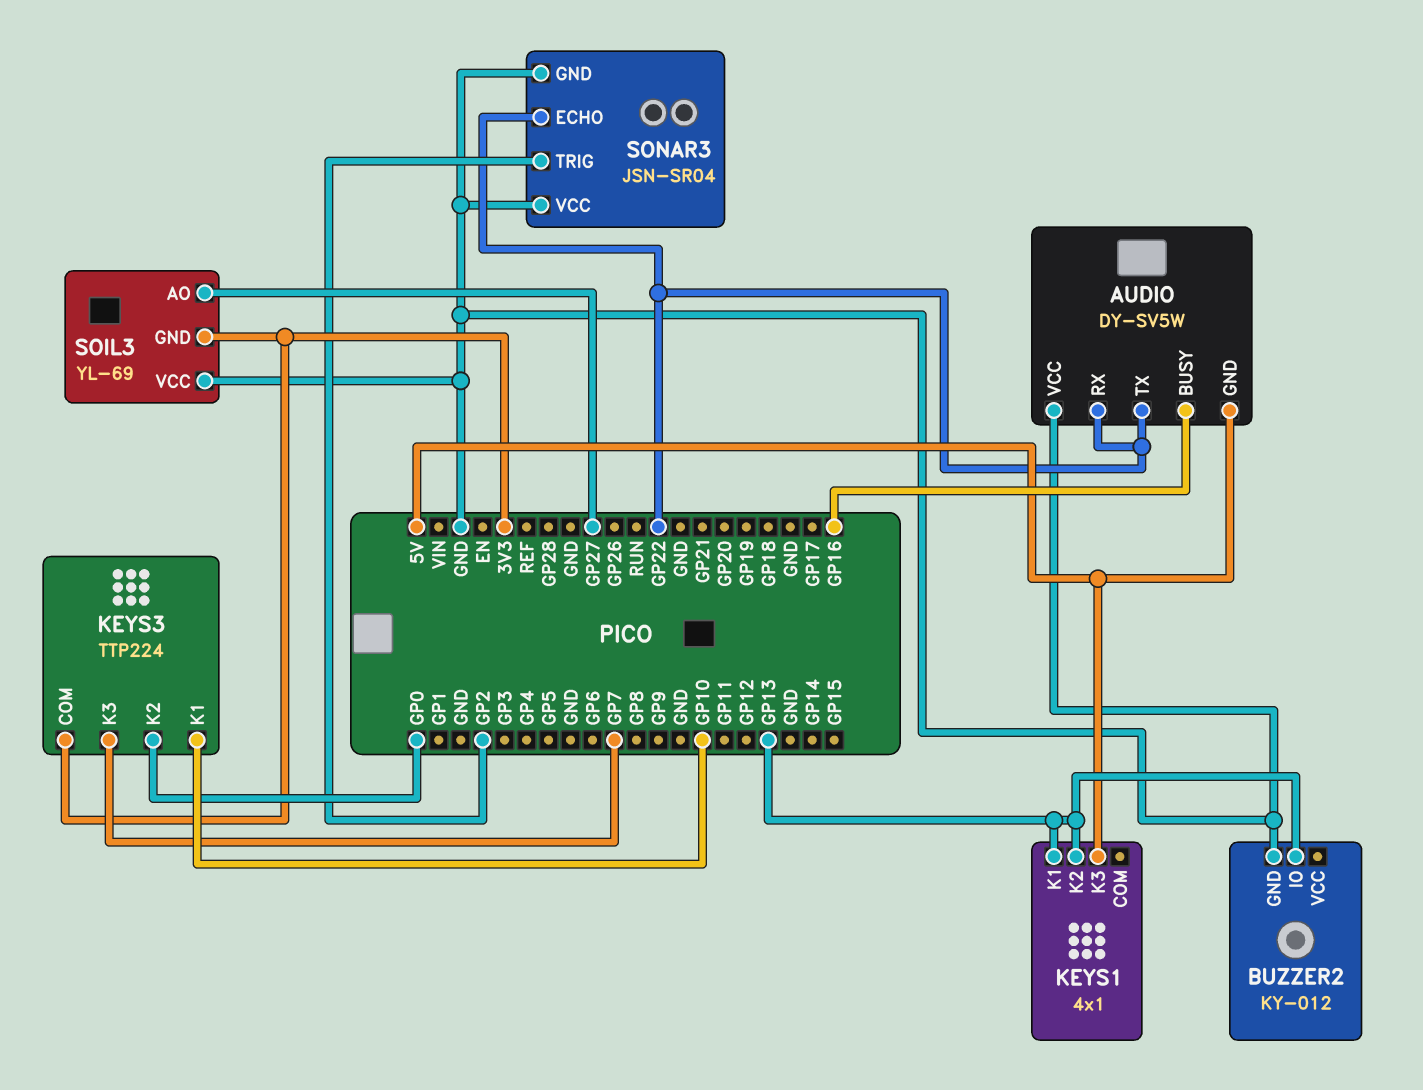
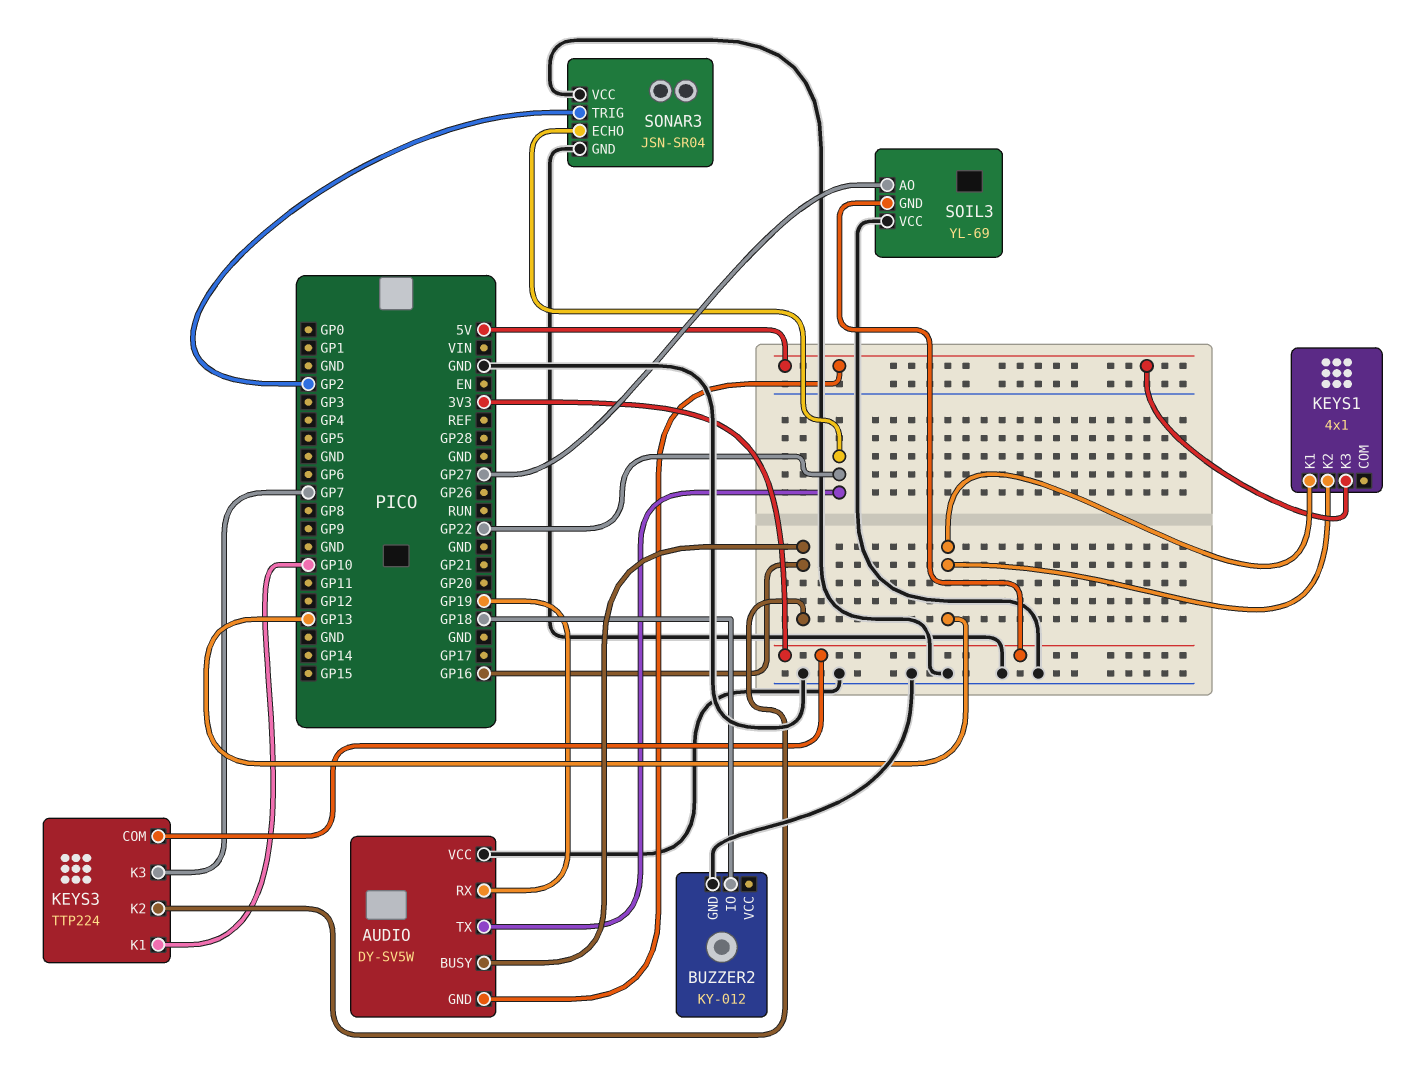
AUDIO pin RX: GP22 -> GP19
BUZZER2 pin IO: GP13 -> GP18
KEYS3 pin K2: GP0 -> GP16

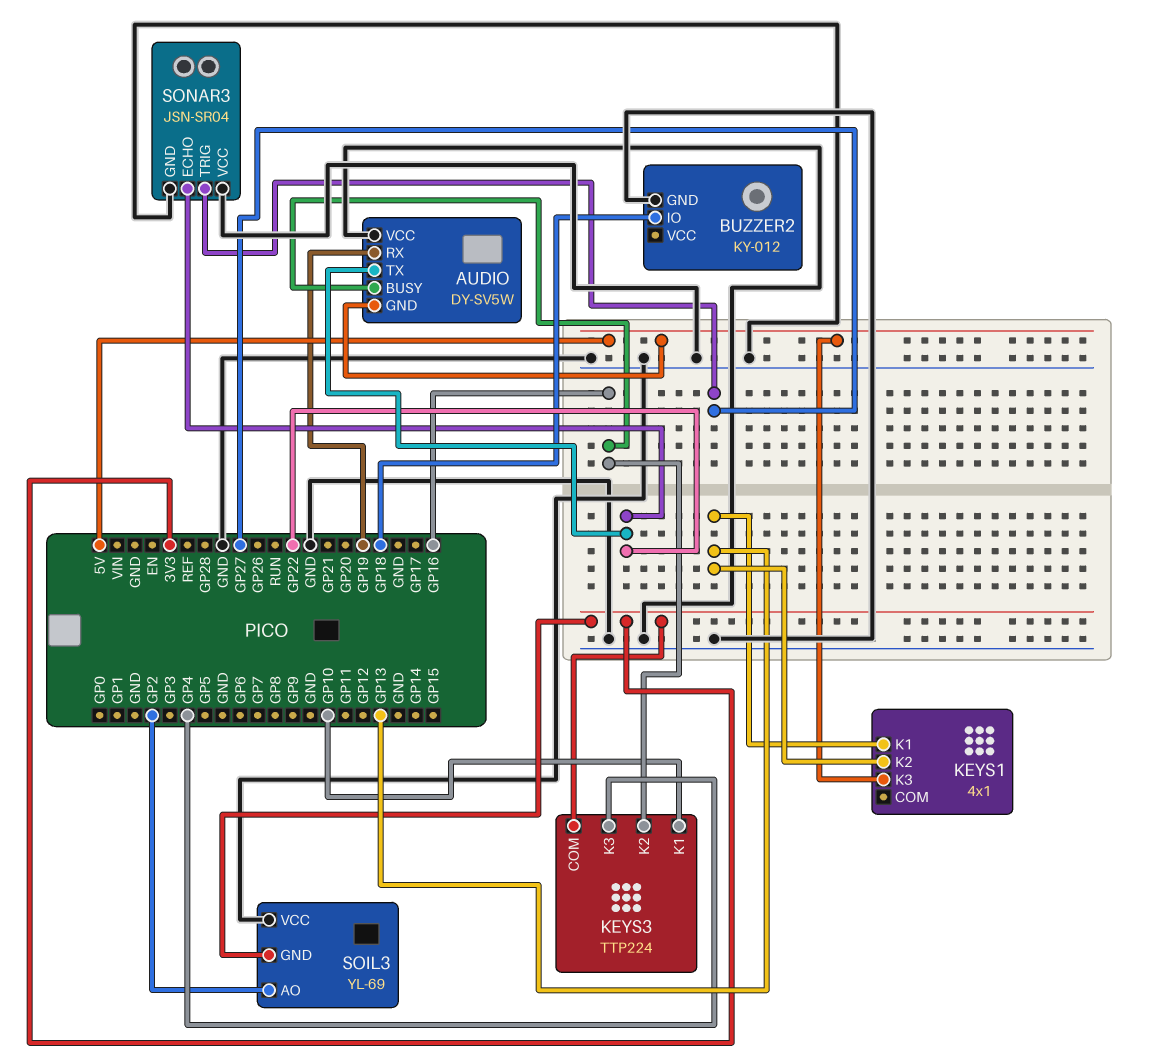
KEYS3 pin K3: GP7 -> GP4
SOIL3 pin AO: GP27 -> GP2
SONAR3 pin TRIG: GP2 -> GP27

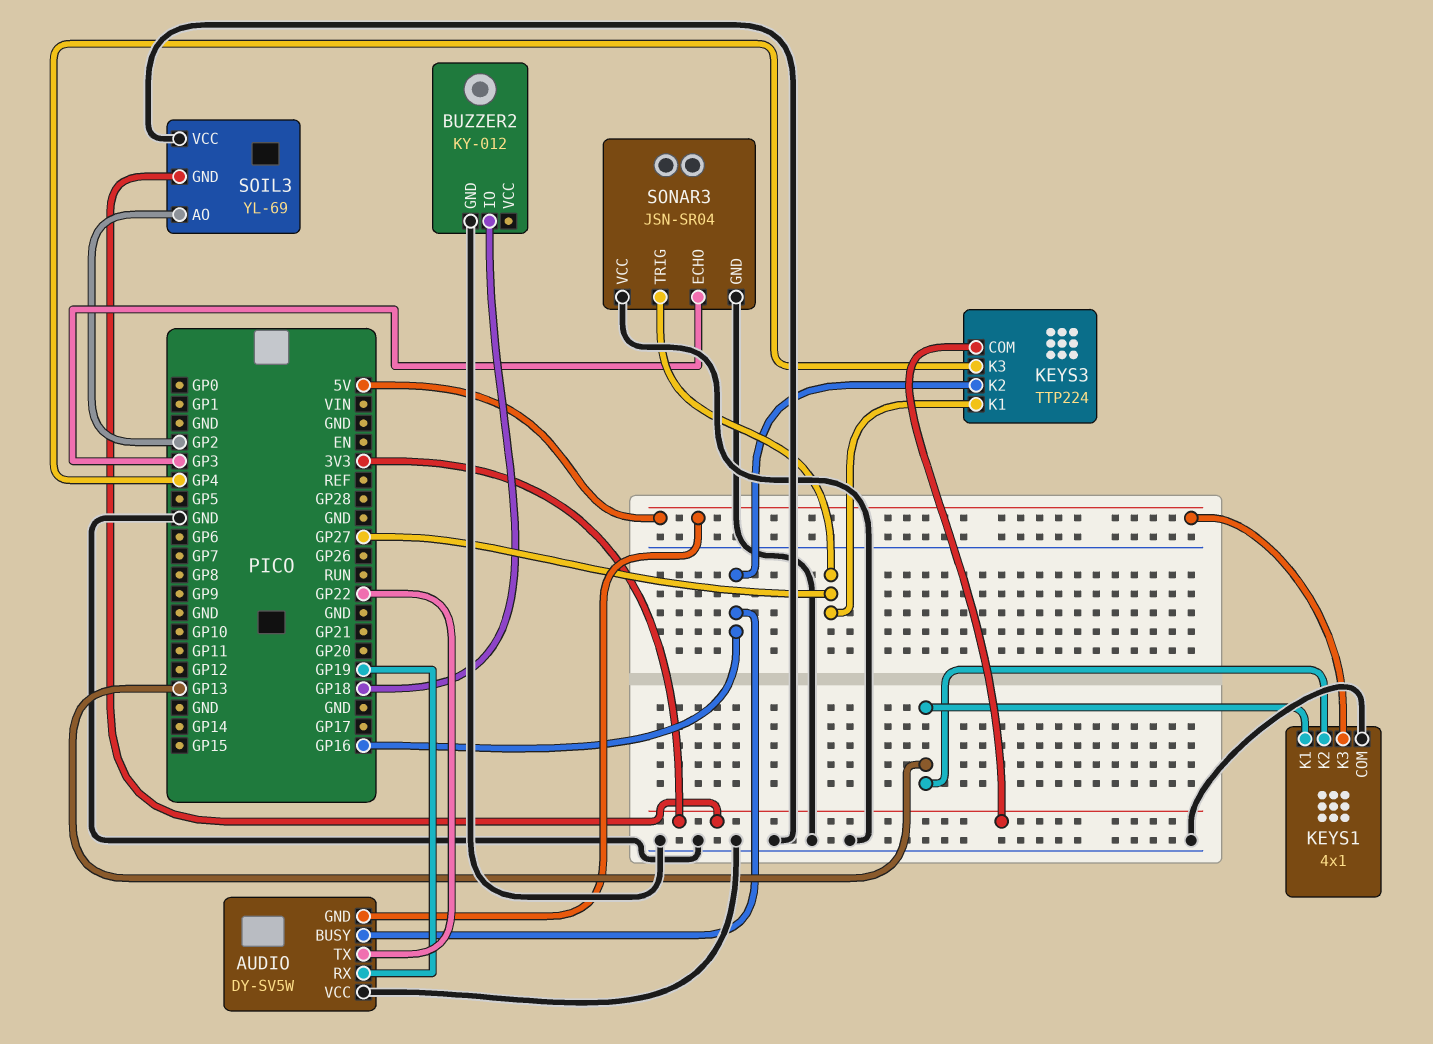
KEYS1 pin COM: none -> GND
KEYS3 pin K1: GP10 -> GP27
SONAR3 pin ECHO: GP22 -> GP3

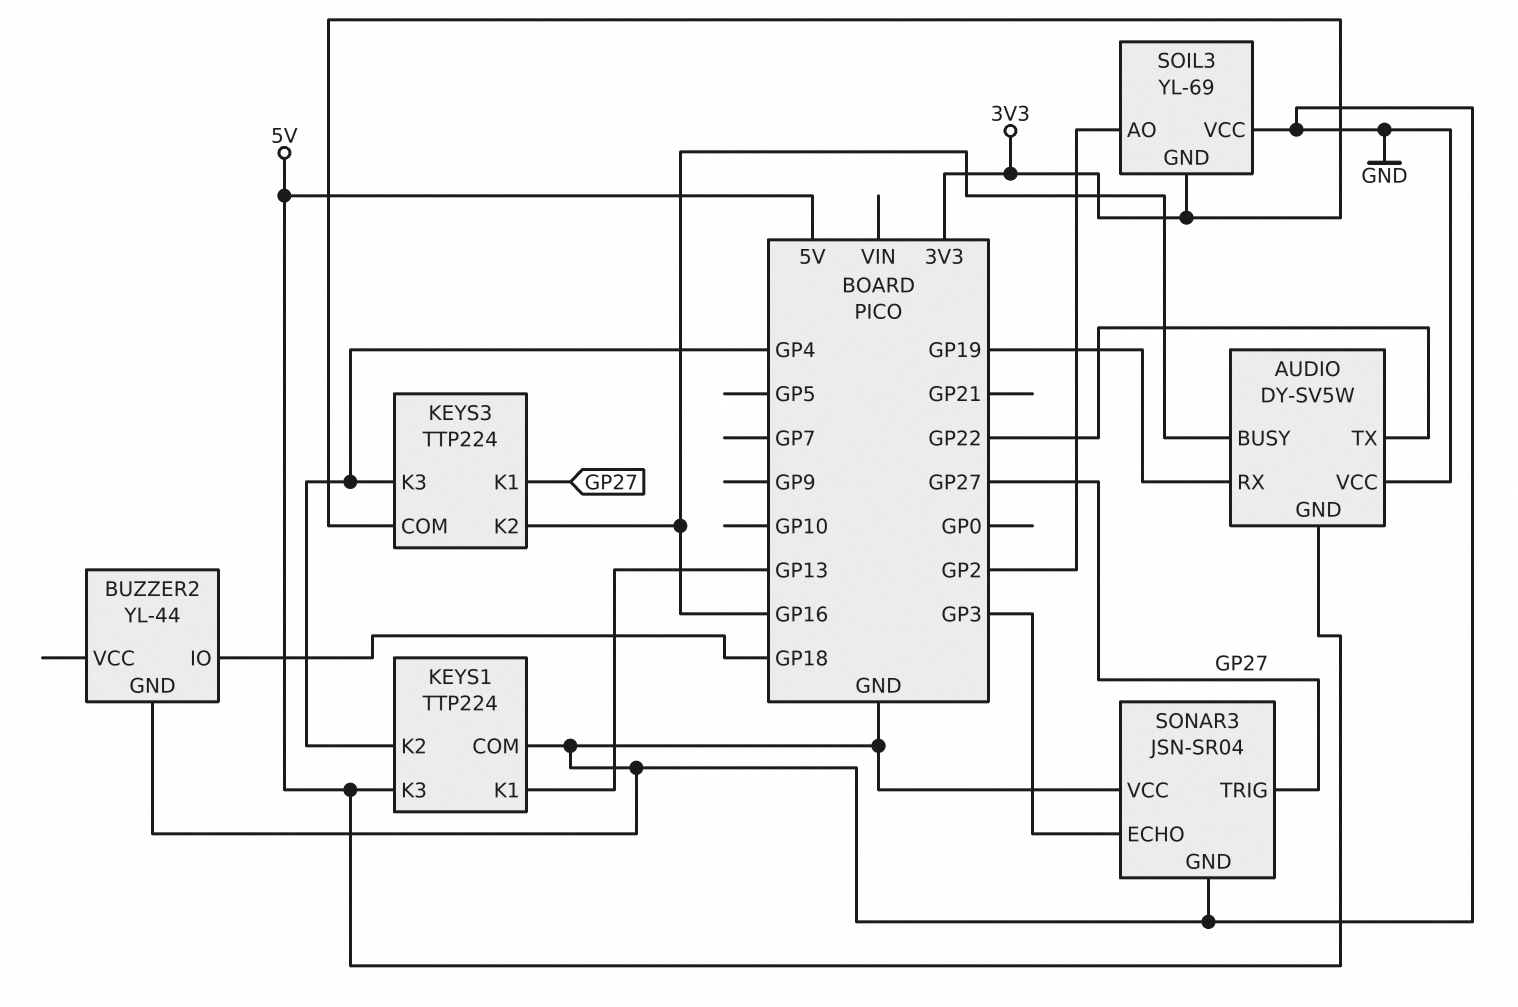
BUZZER2: KY-012 -> YL-44
KEYS1: 4x1 -> TTP224
KEYS1 pin K2: GP13 -> GP4

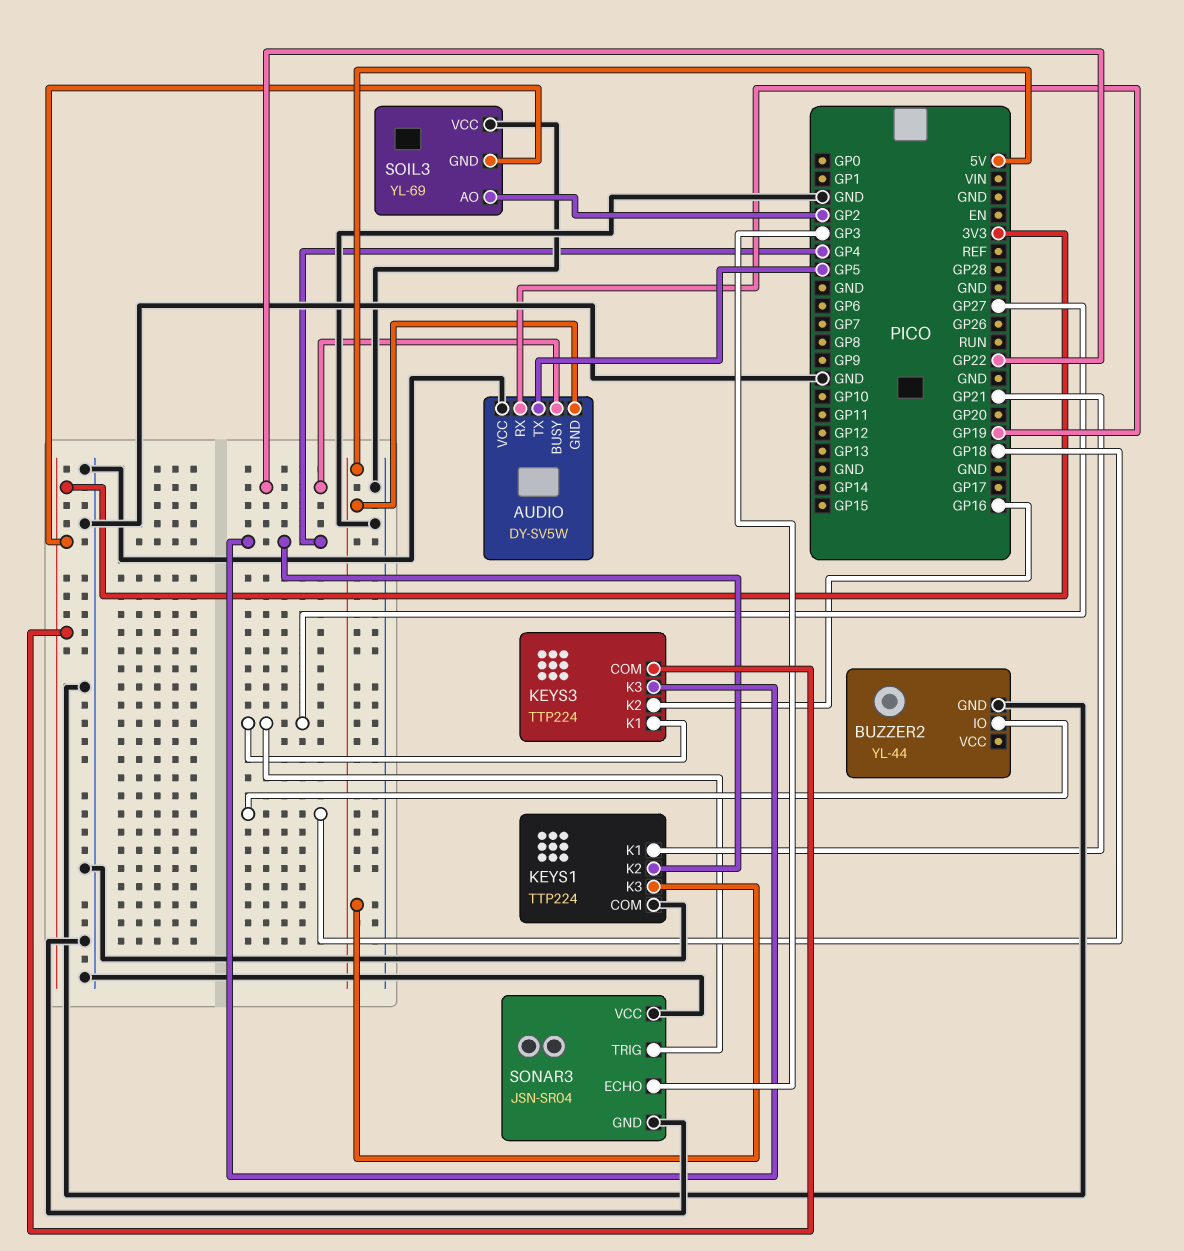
AUDIO pin BUSY: GP16 -> GP22
AUDIO pin TX: GP22 -> GP5
KEYS1 pin K1: GP13 -> GP21

